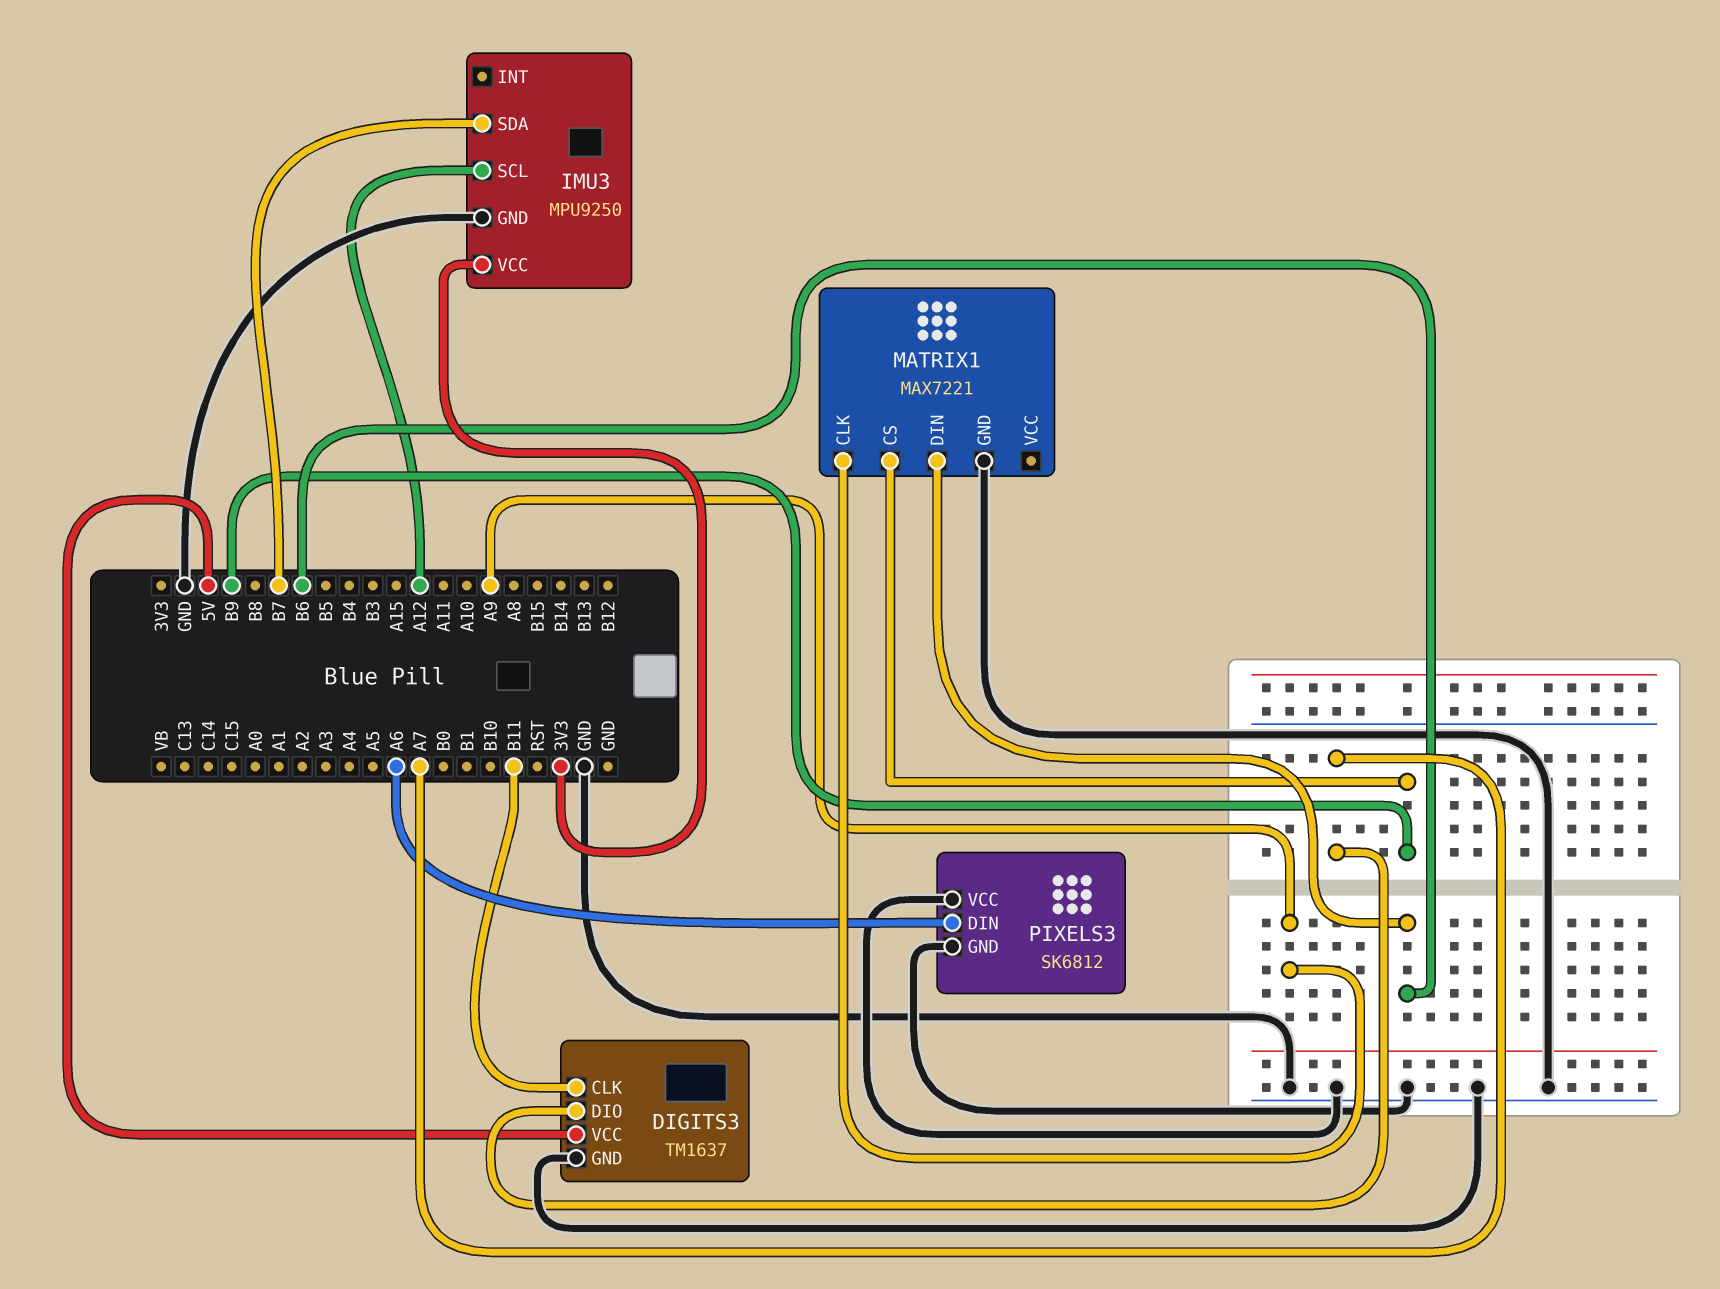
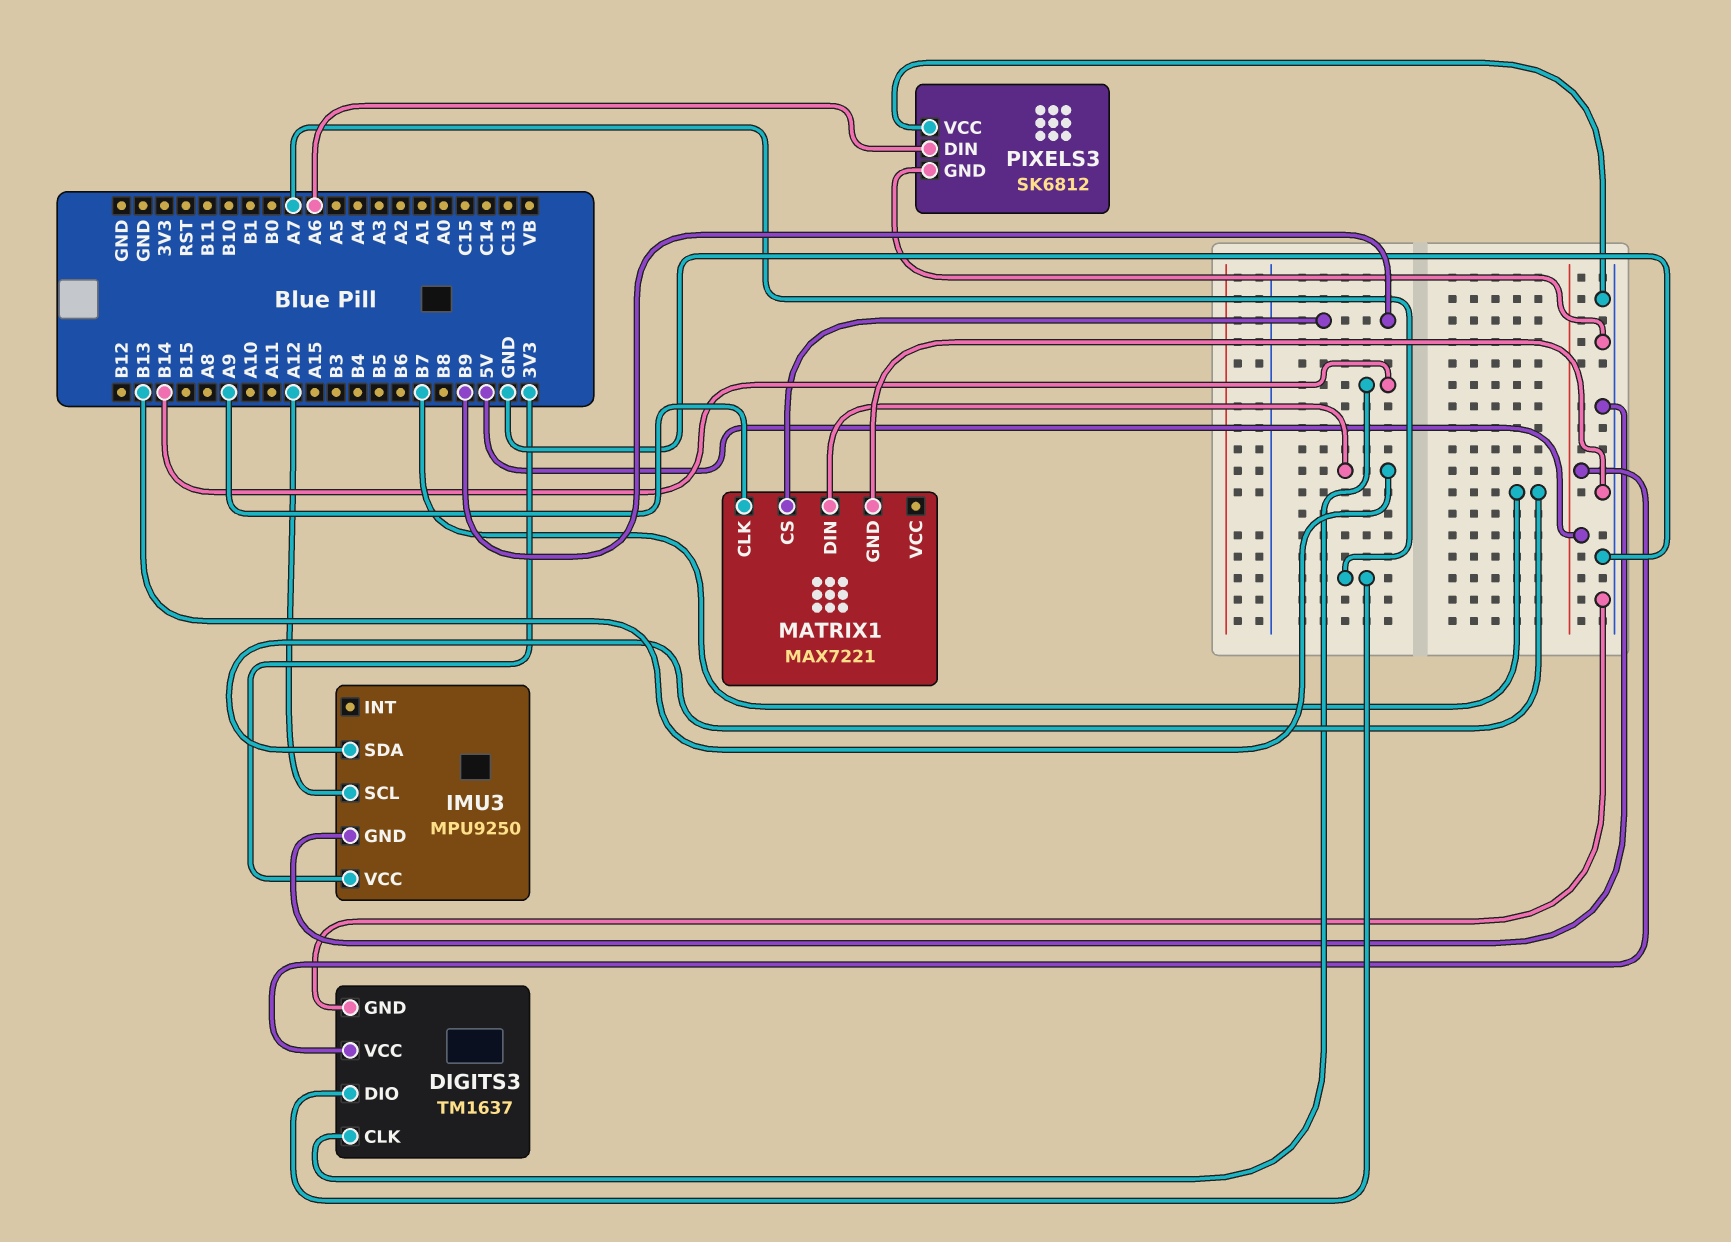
DIGITS3 pin CLK: B11 -> B14
MATRIX1 pin DIN: B6 -> B13

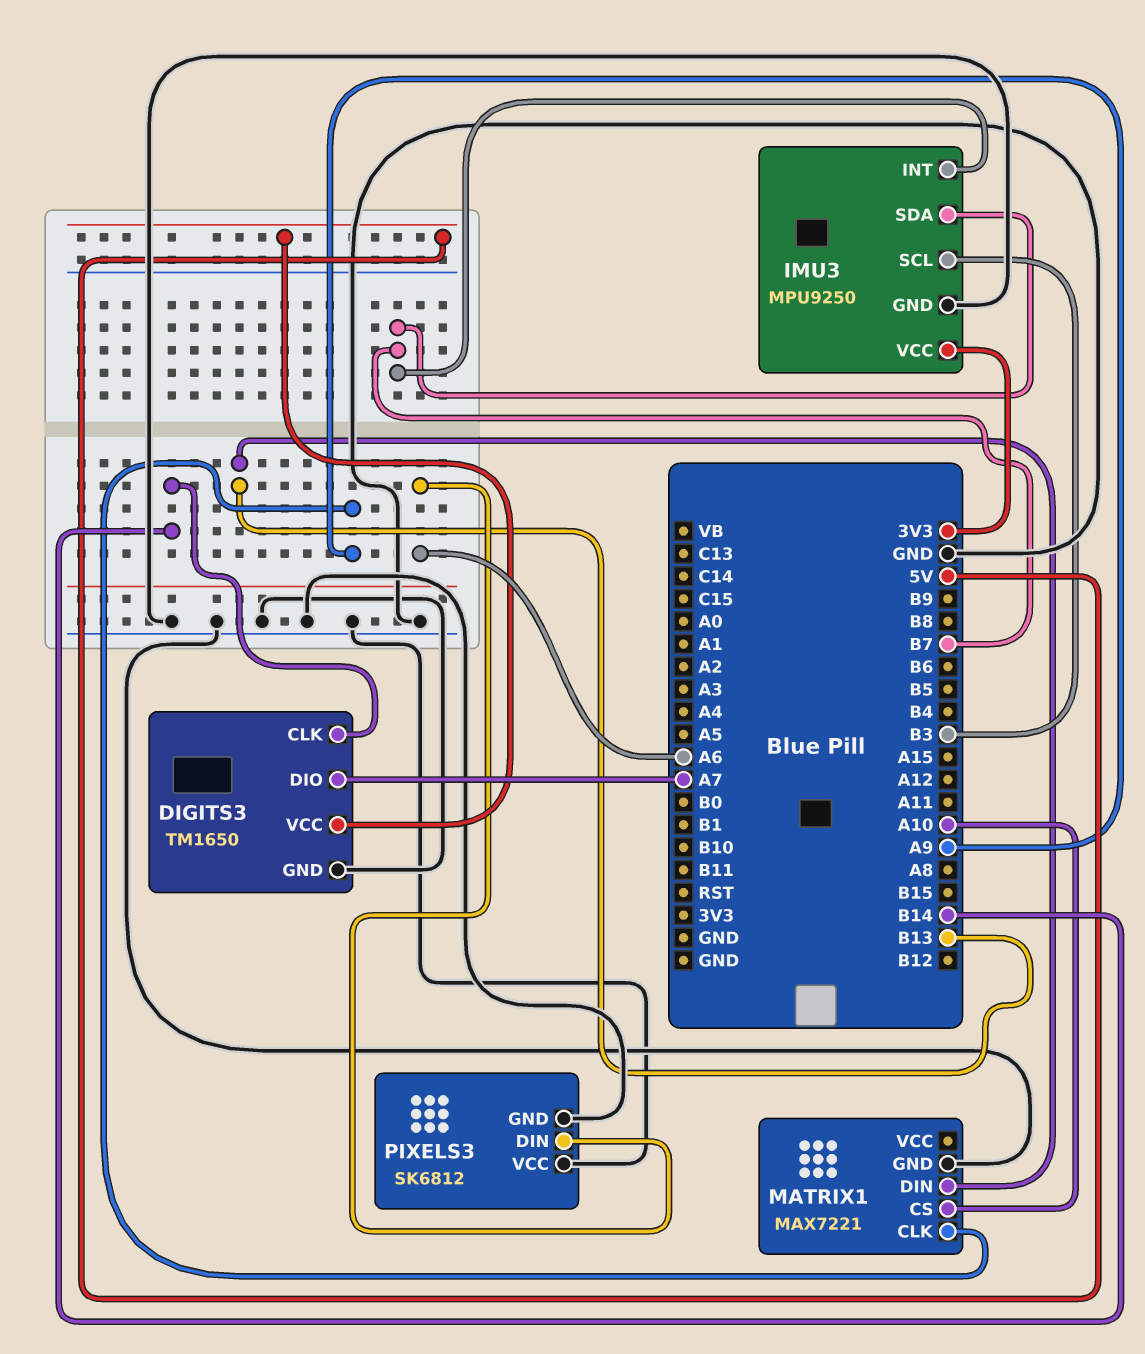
DIGITS3: TM1637 -> TM1650
IMU3 pin INT: none -> B7
IMU3 pin SCL: A12 -> B3
MATRIX1 pin CS: B9 -> A10

